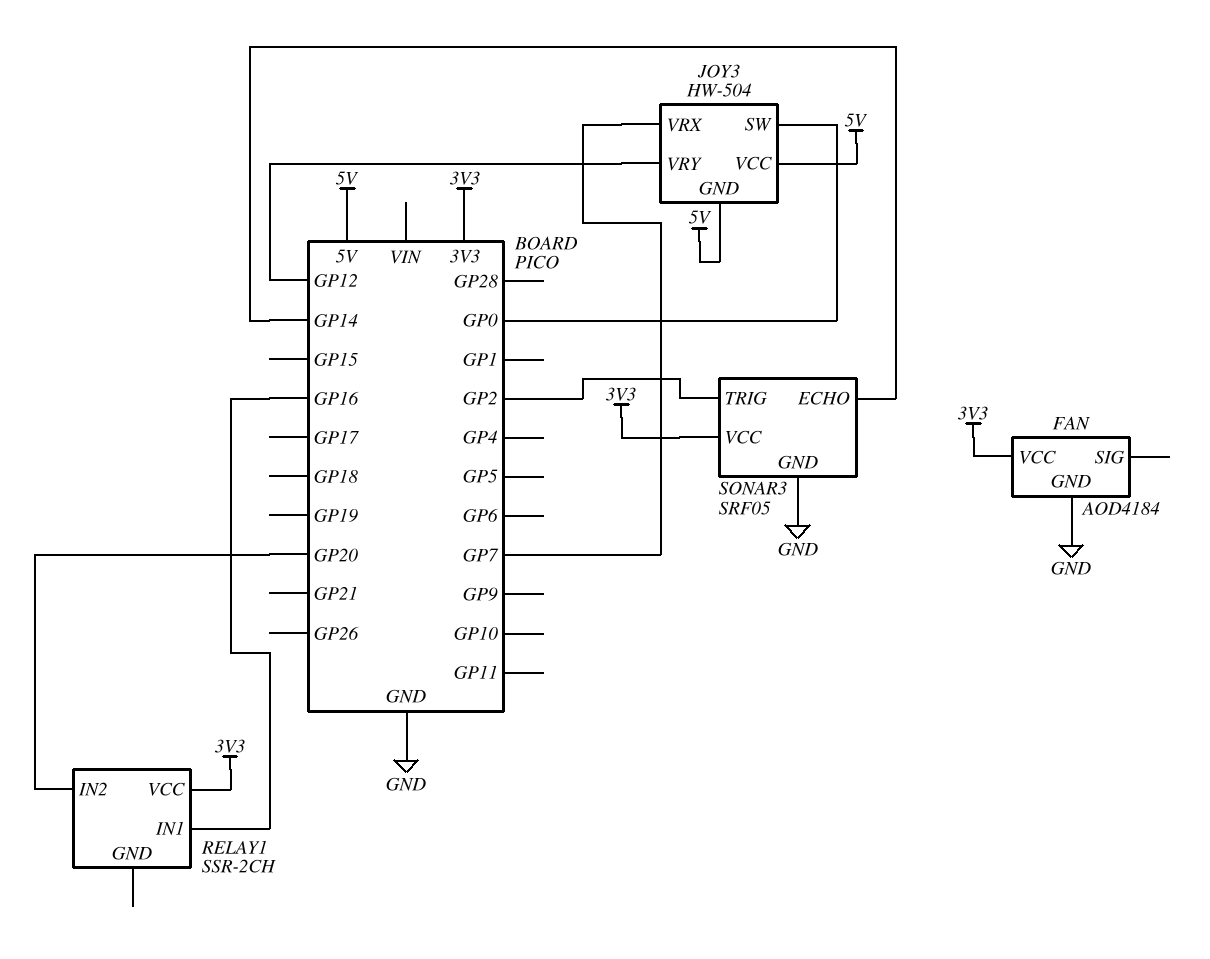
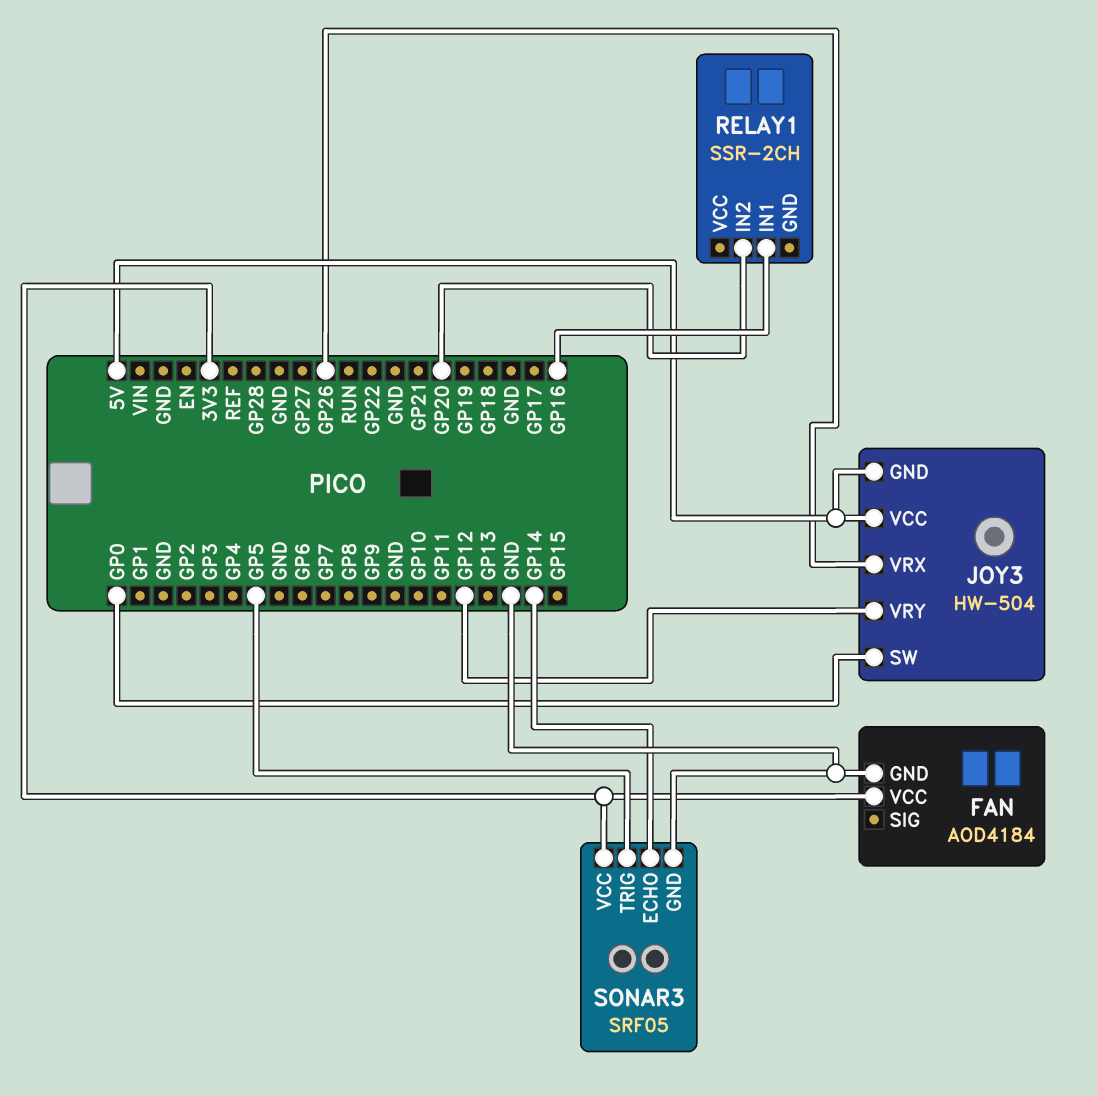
JOY3 pin VRX: GP7 -> GP26
RELAY1 pin VCC: 3V3 -> none
SONAR3 pin TRIG: GP2 -> GP5

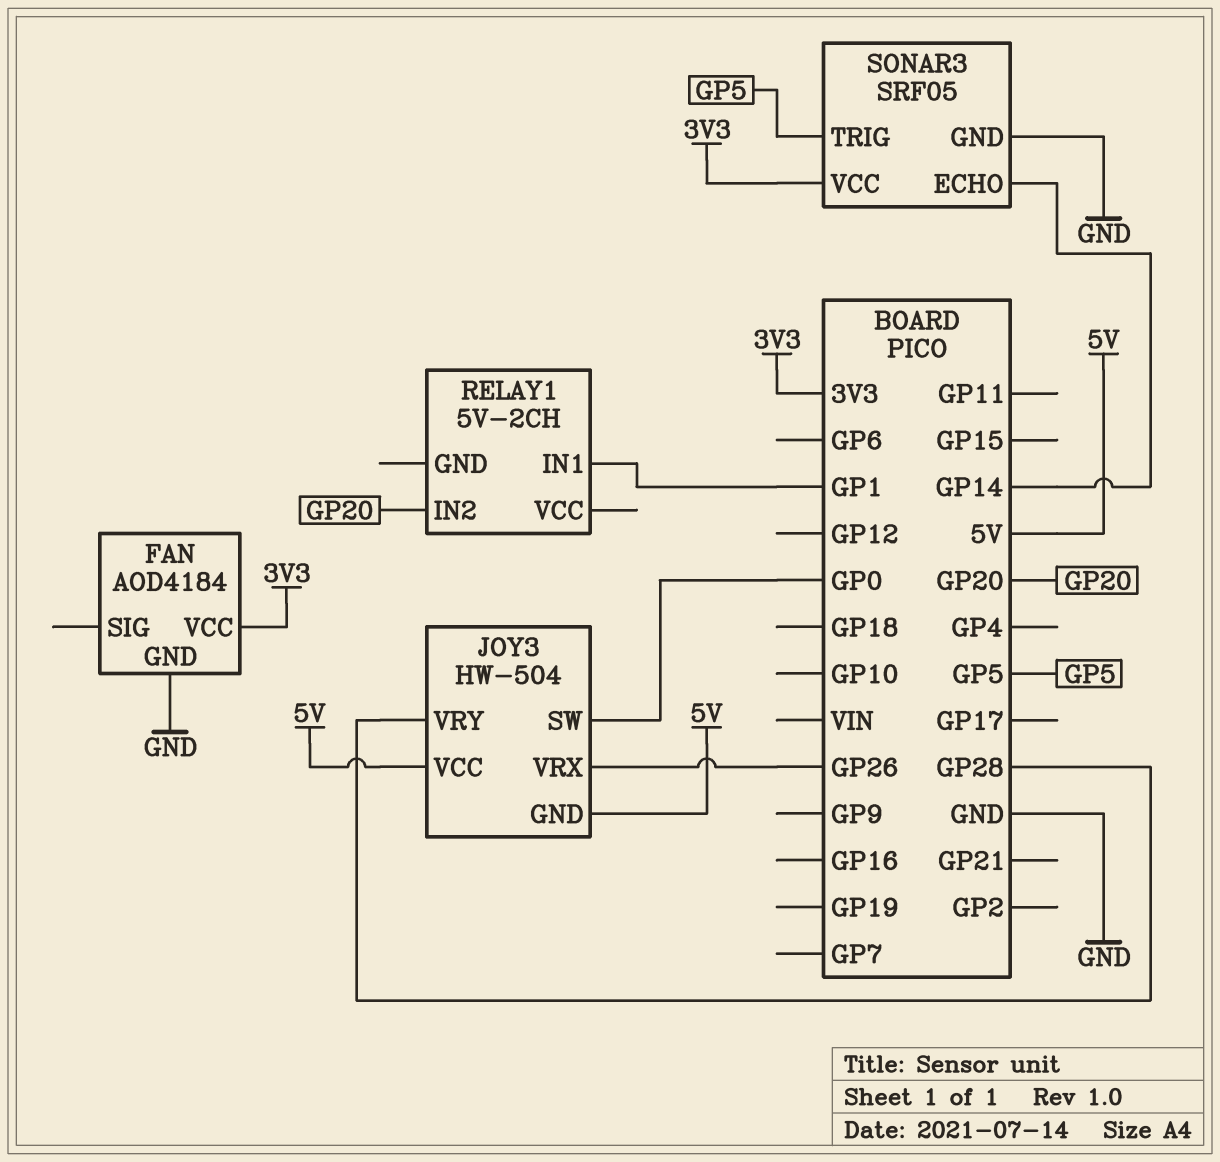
JOY3 pin VRY: GP12 -> GP28
RELAY1: SSR-2CH -> 5V-2CH
RELAY1 pin IN1: GP16 -> GP1

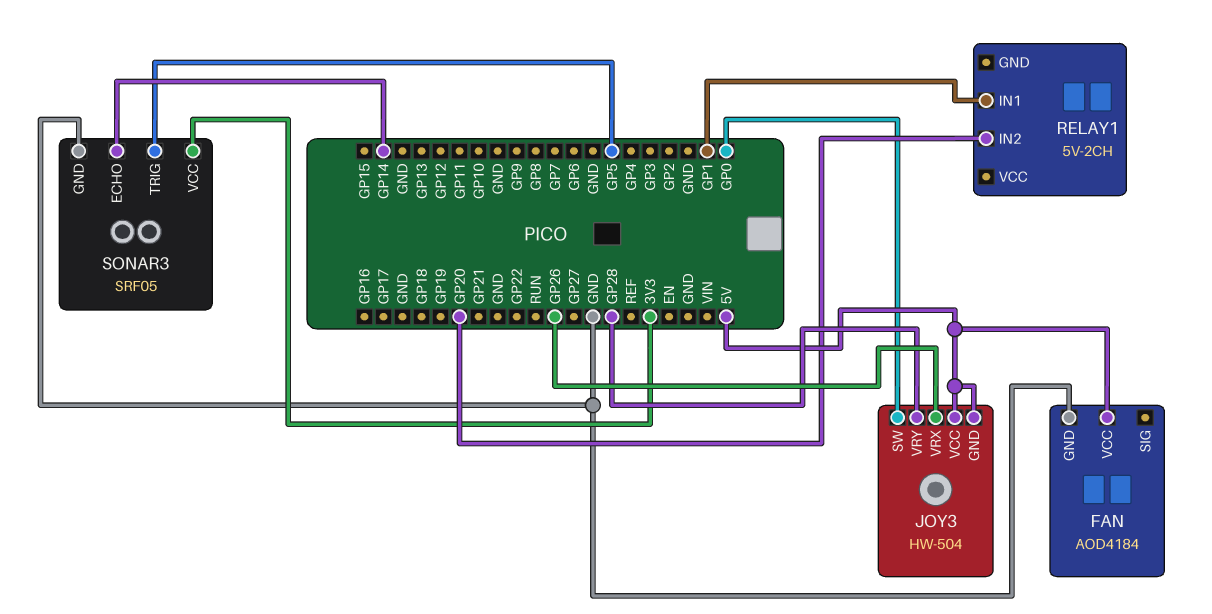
FAN pin VCC: 3V3 -> 5V

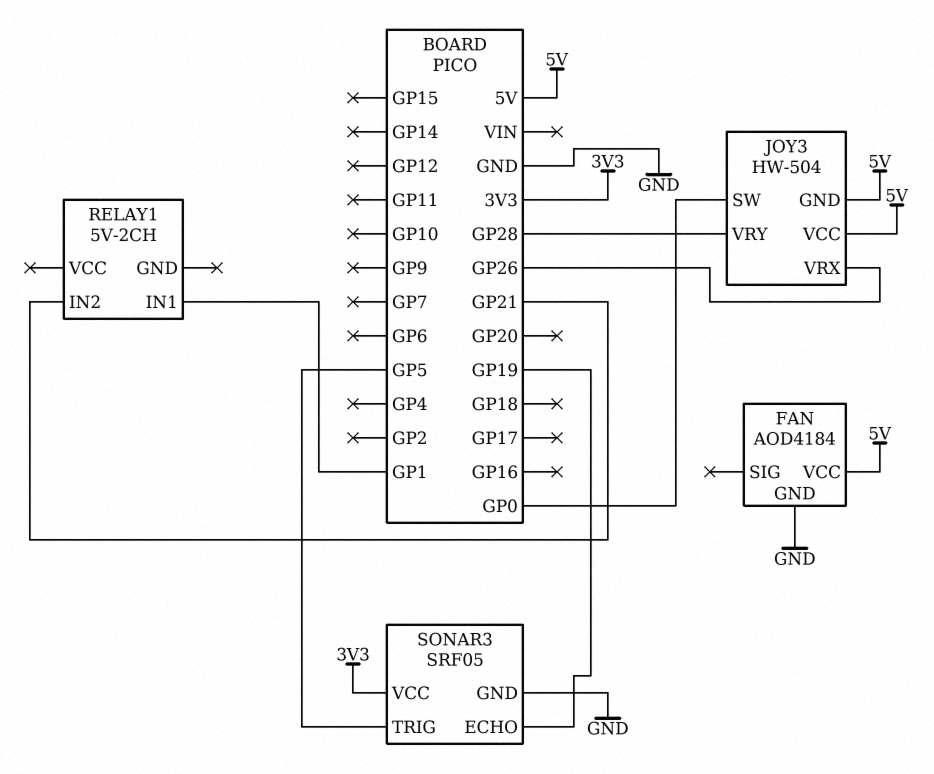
RELAY1 pin IN2: GP20 -> GP21
SONAR3 pin ECHO: GP14 -> GP19

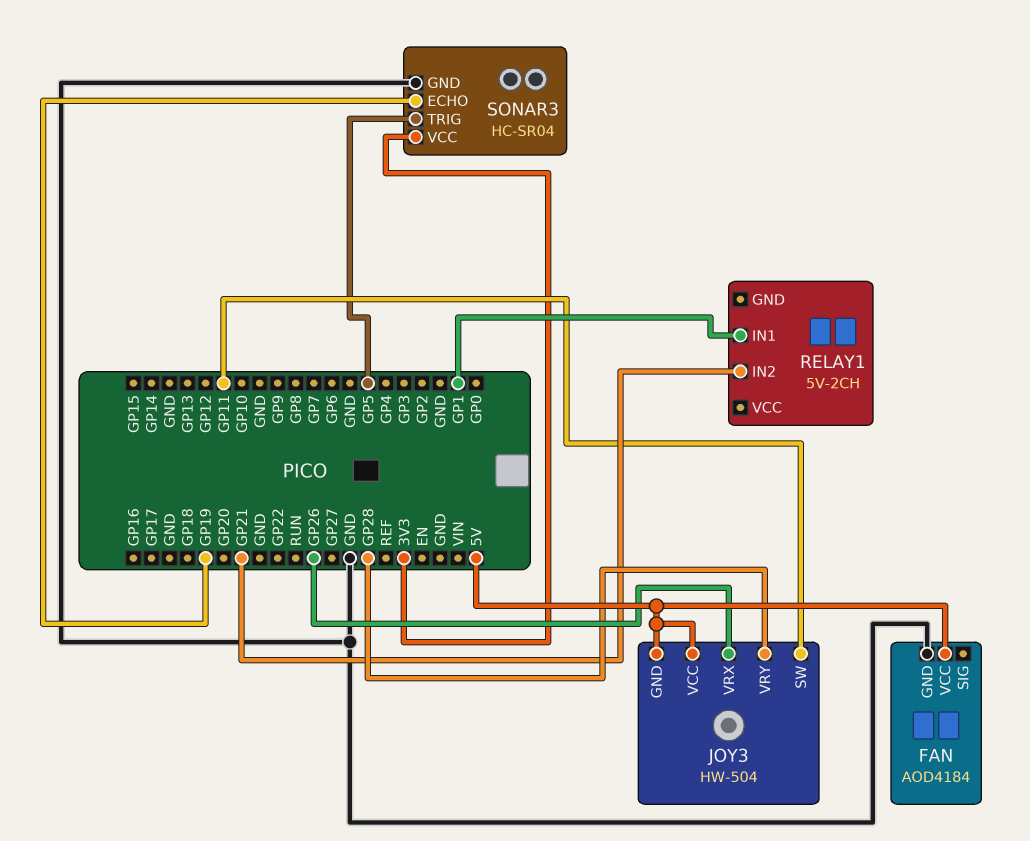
JOY3 pin SW: GP0 -> GP11
SONAR3: SRF05 -> HC-SR04

